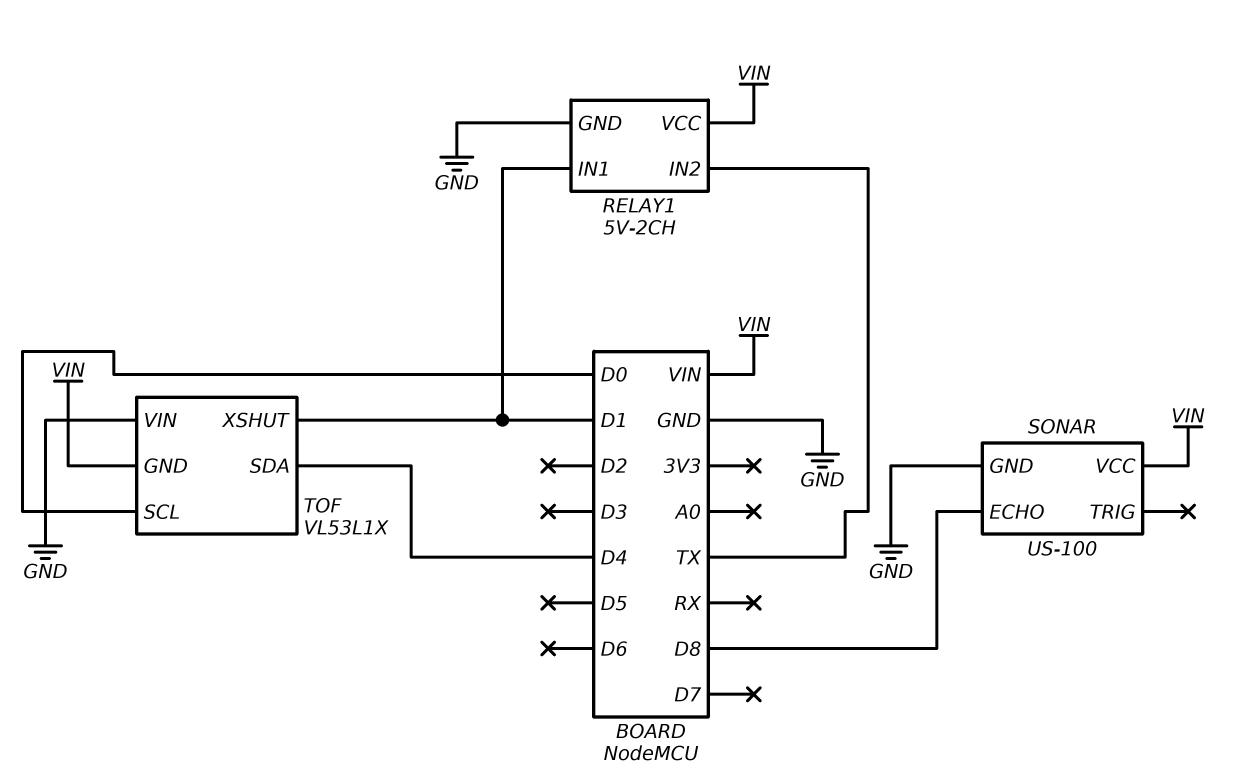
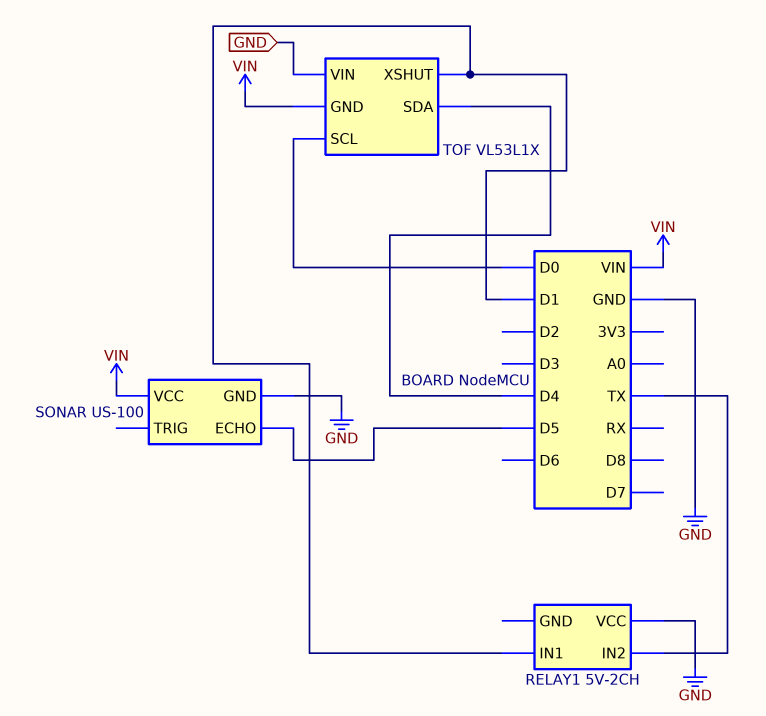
RELAY1 pin GND: GND -> none
RELAY1 pin VCC: VIN -> GND
SONAR pin ECHO: D8 -> D5

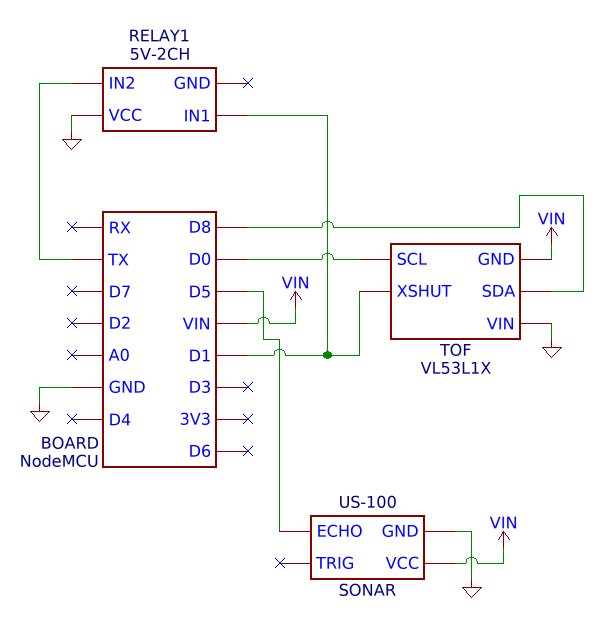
TOF pin SDA: D4 -> D8

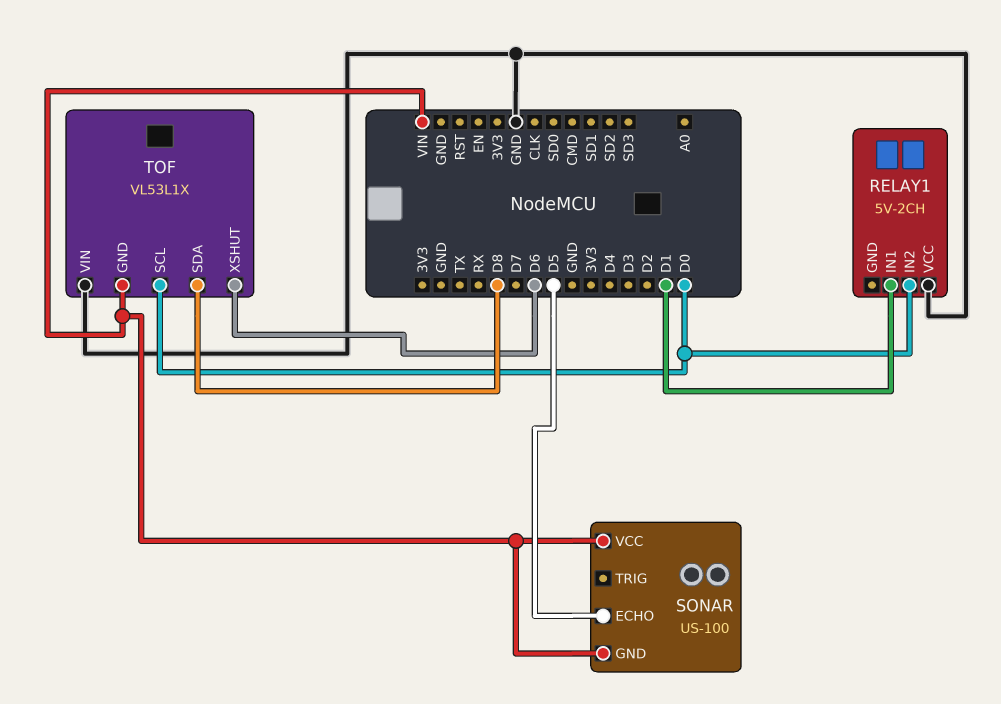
RELAY1 pin IN2: TX -> D0
SONAR pin GND: GND -> VIN
TOF pin XSHUT: D1 -> D6

